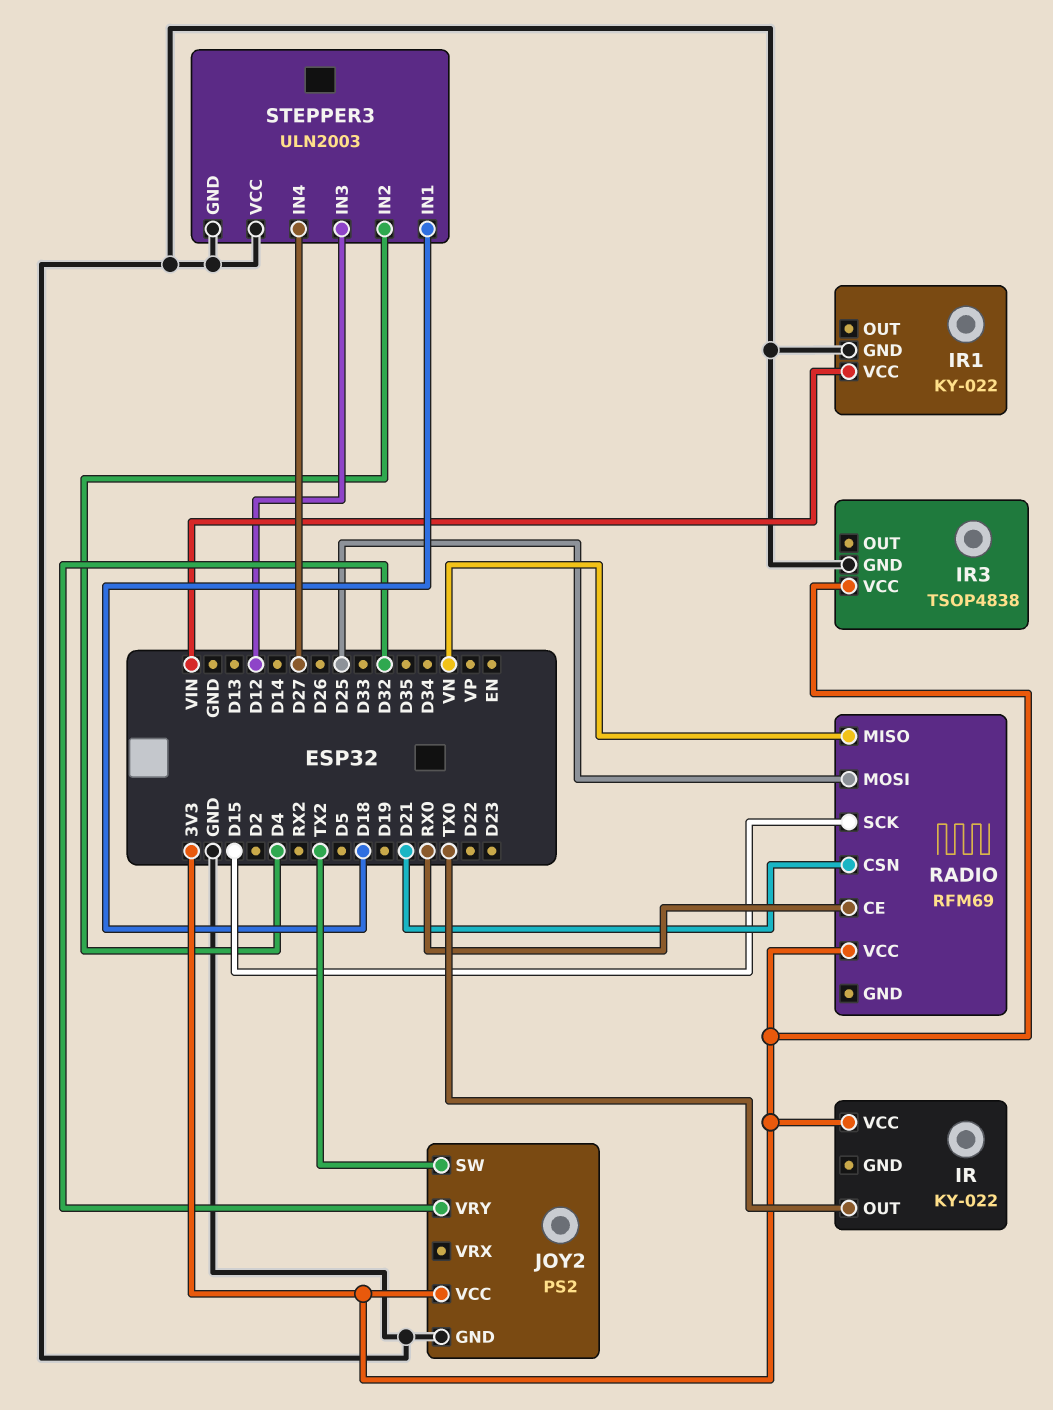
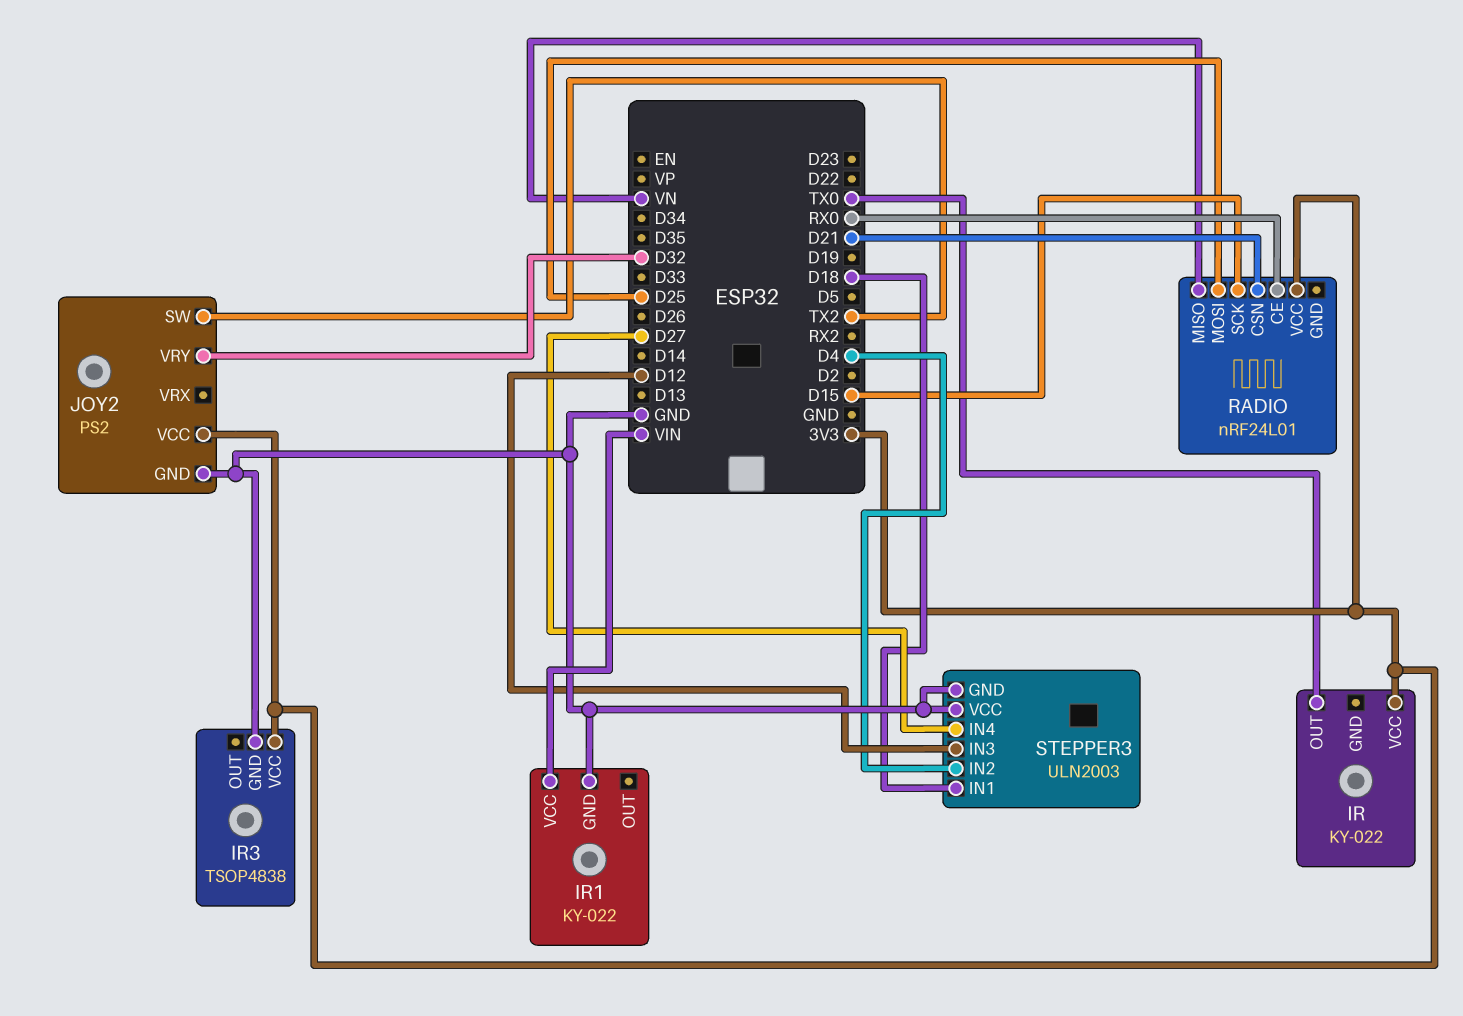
RADIO: RFM69 -> nRF24L01

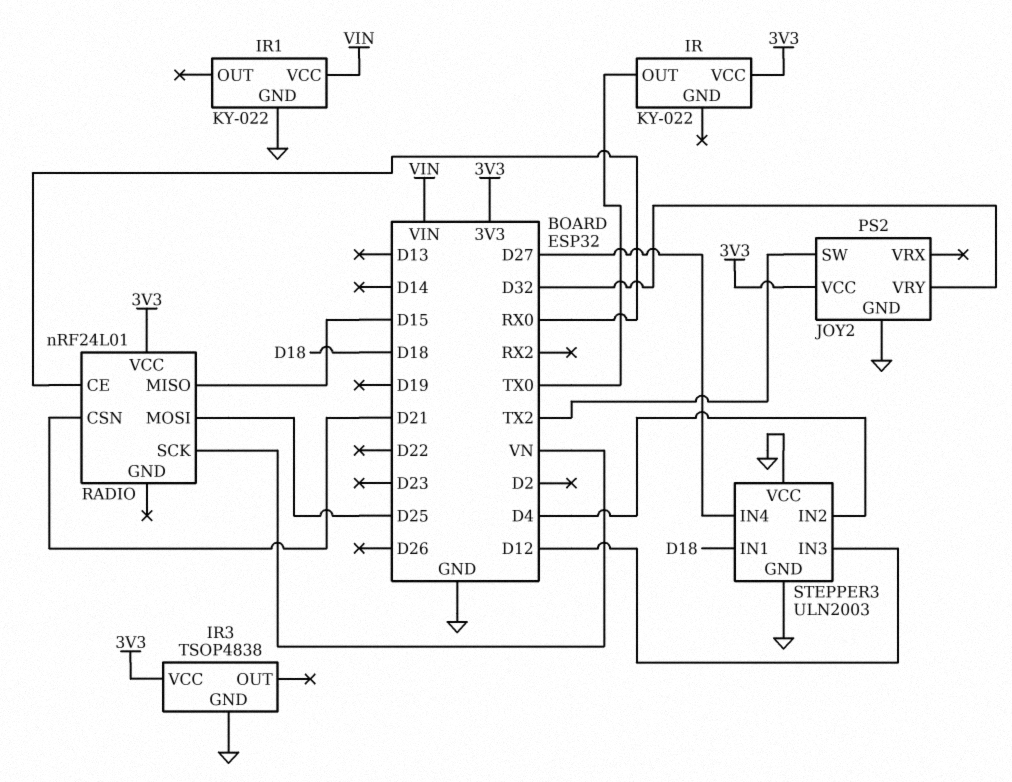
RADIO pin MISO: VN -> D15
RADIO pin SCK: D15 -> VN

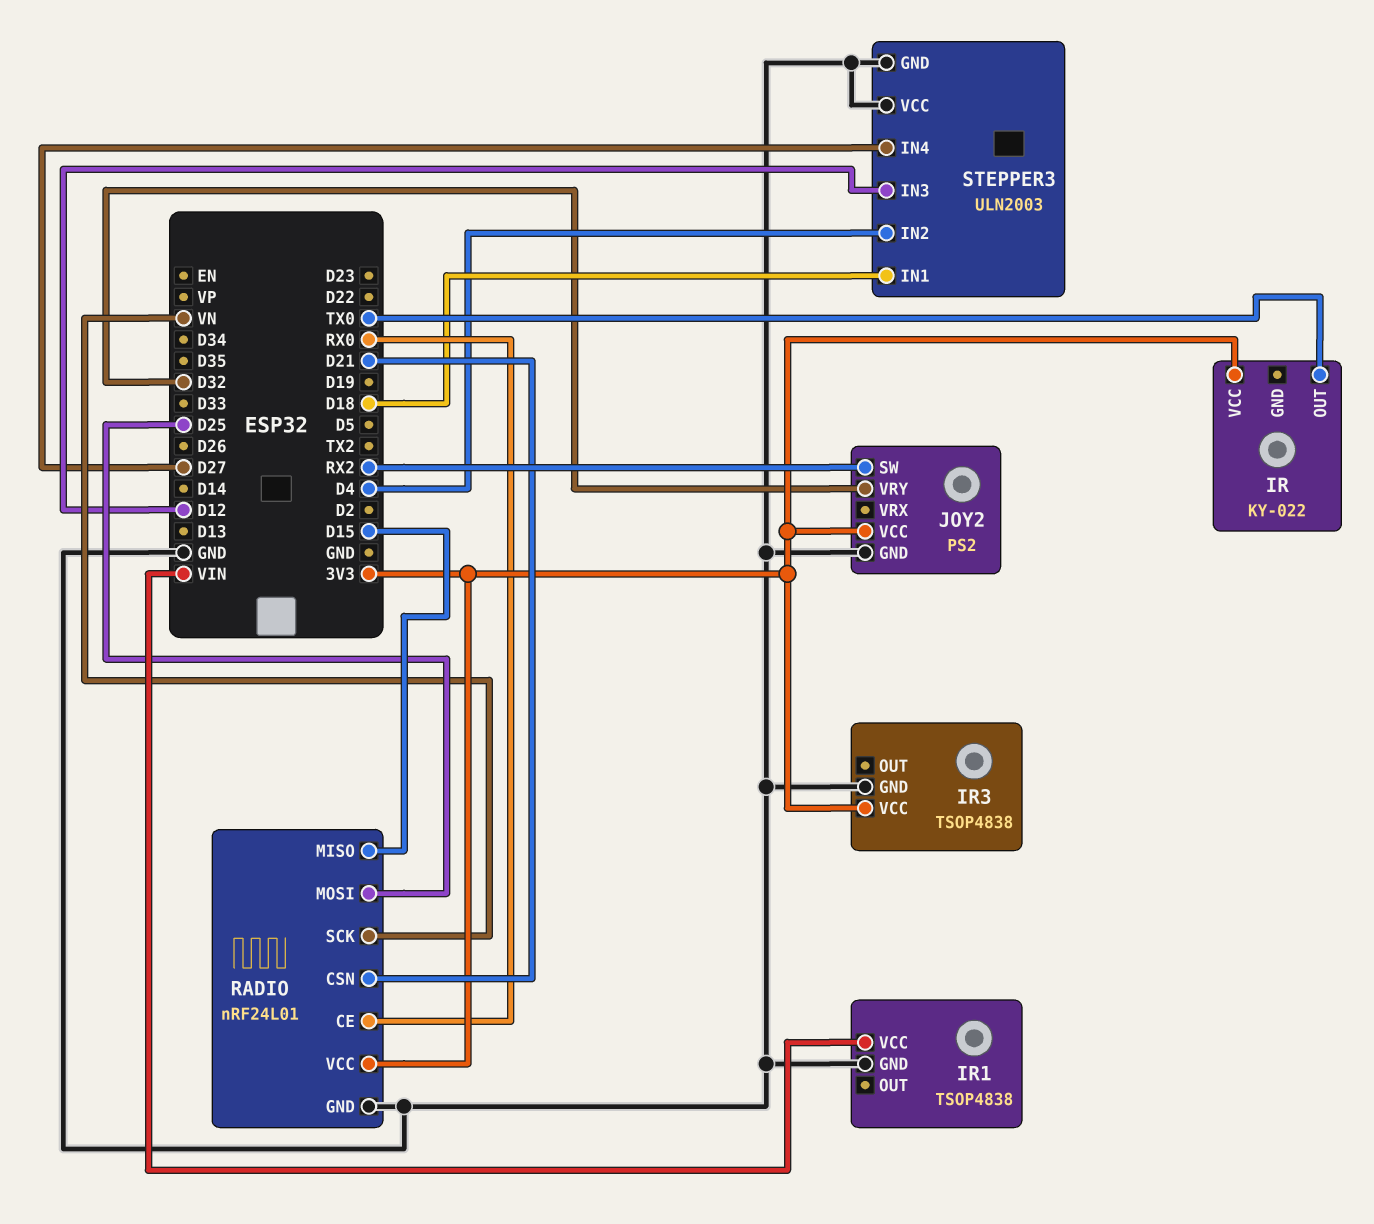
IR1: KY-022 -> TSOP4838
JOY2 pin SW: TX2 -> RX2
RADIO pin GND: none -> GND

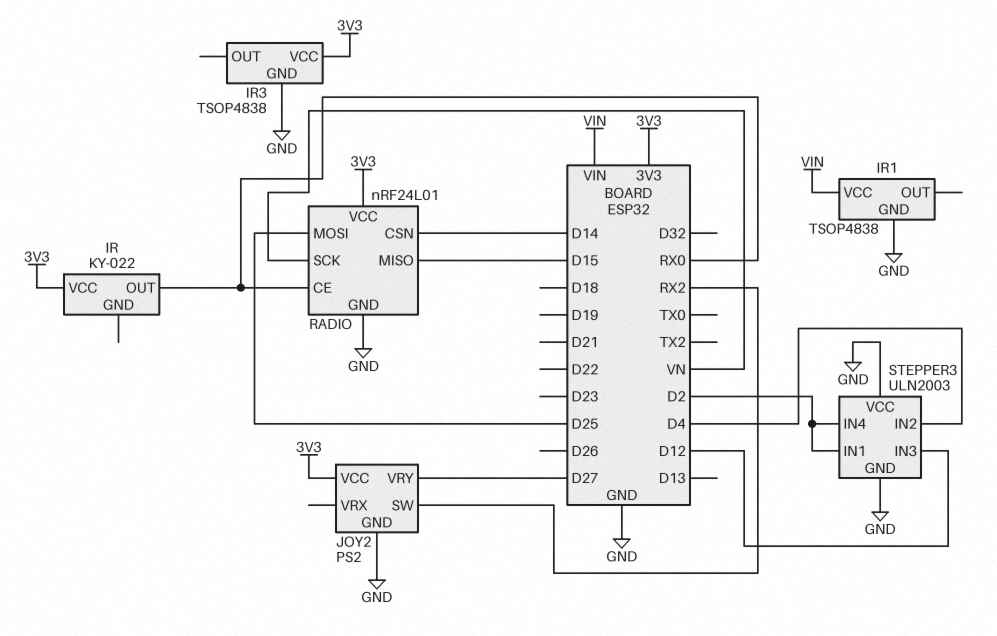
IR pin OUT: TX0 -> RX0
JOY2 pin VRY: D32 -> D27
RADIO pin CSN: D21 -> D14
STEPPER3 pin IN1: D18 -> D2
STEPPER3 pin IN4: D27 -> D2

